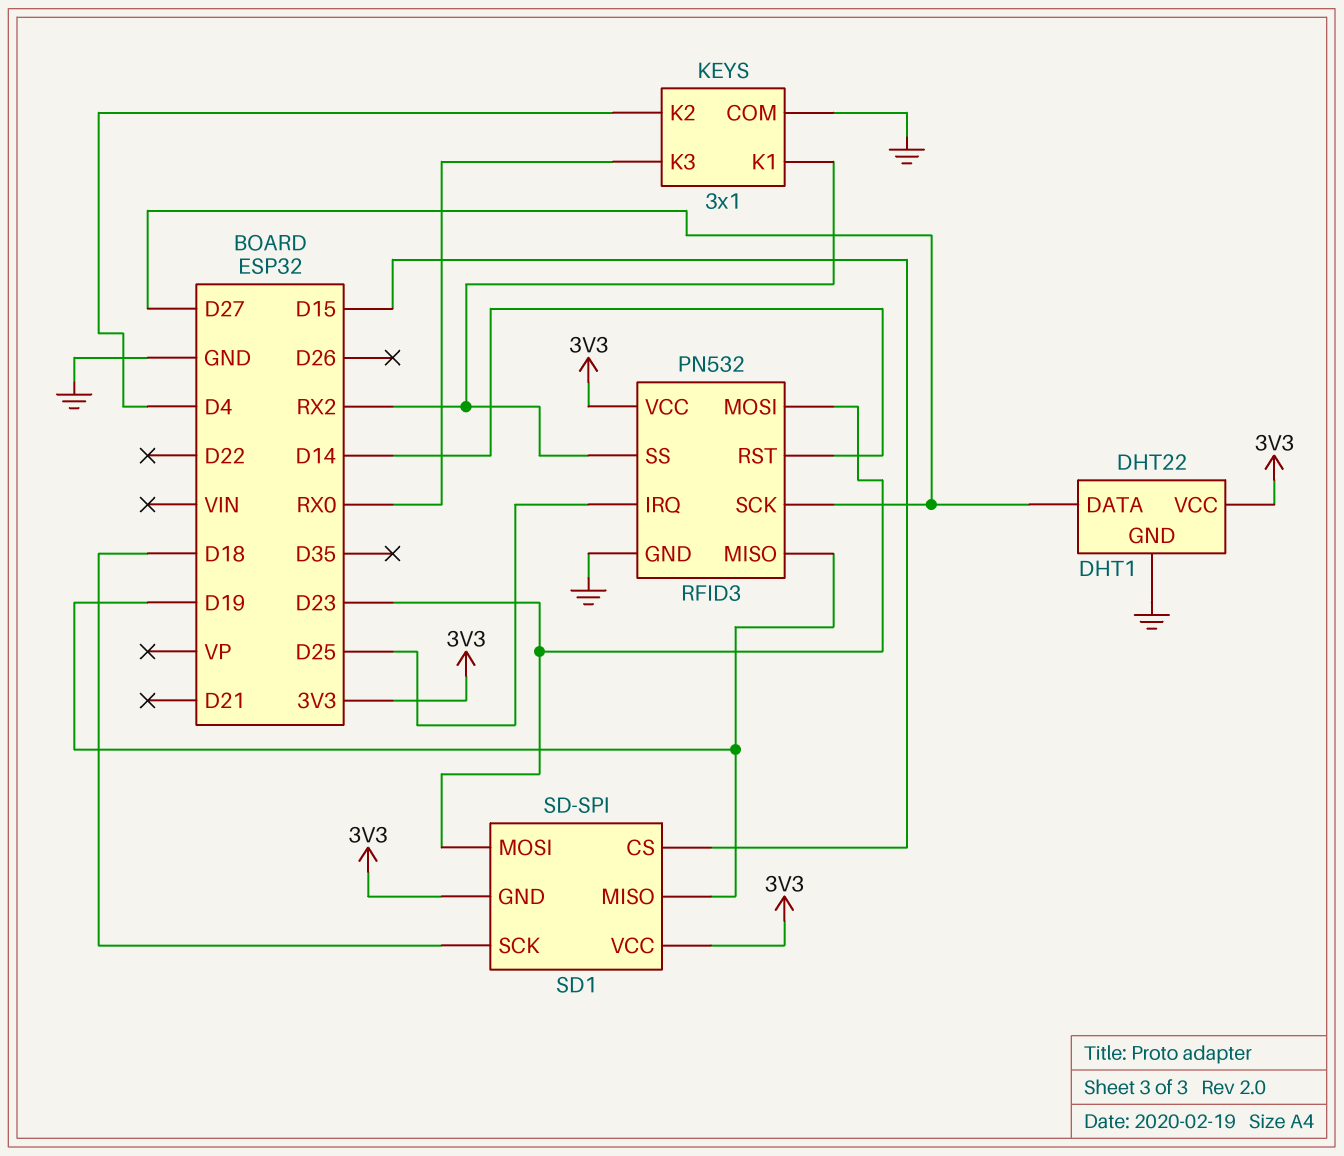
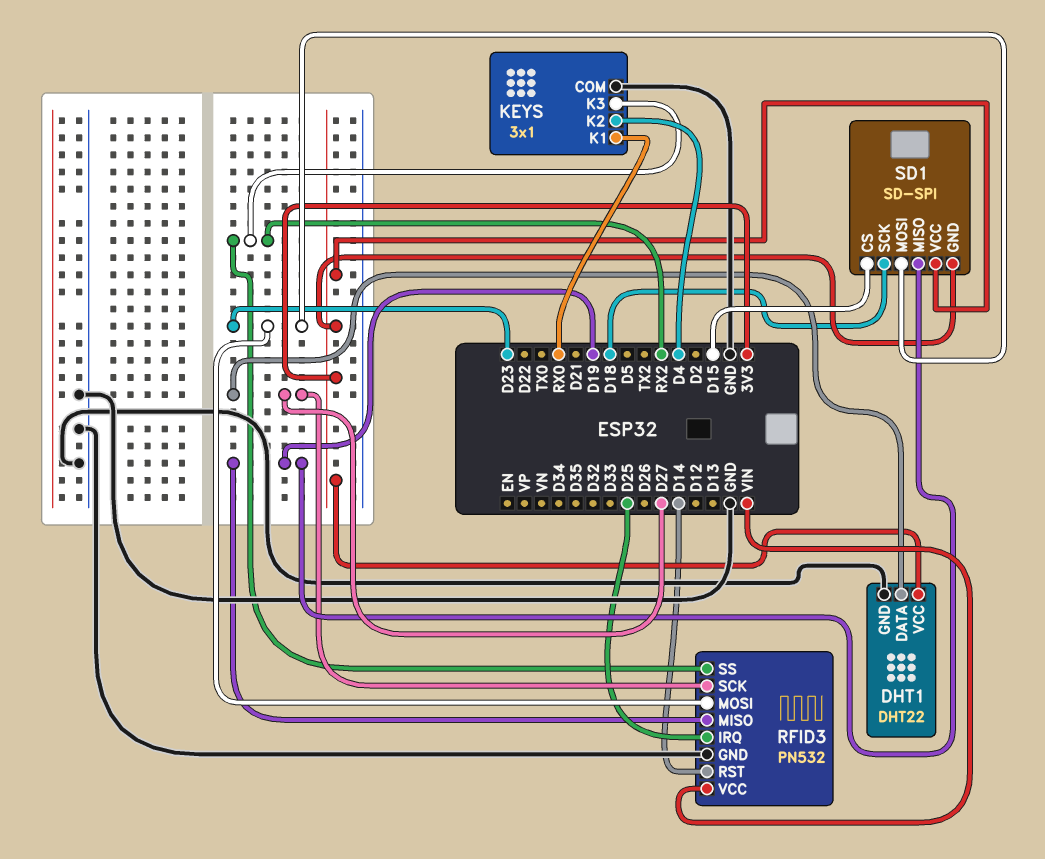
KEYS pin K1: RX2 -> RX0
KEYS pin K3: RX0 -> RX2
RFID3 pin VCC: 3V3 -> VIN

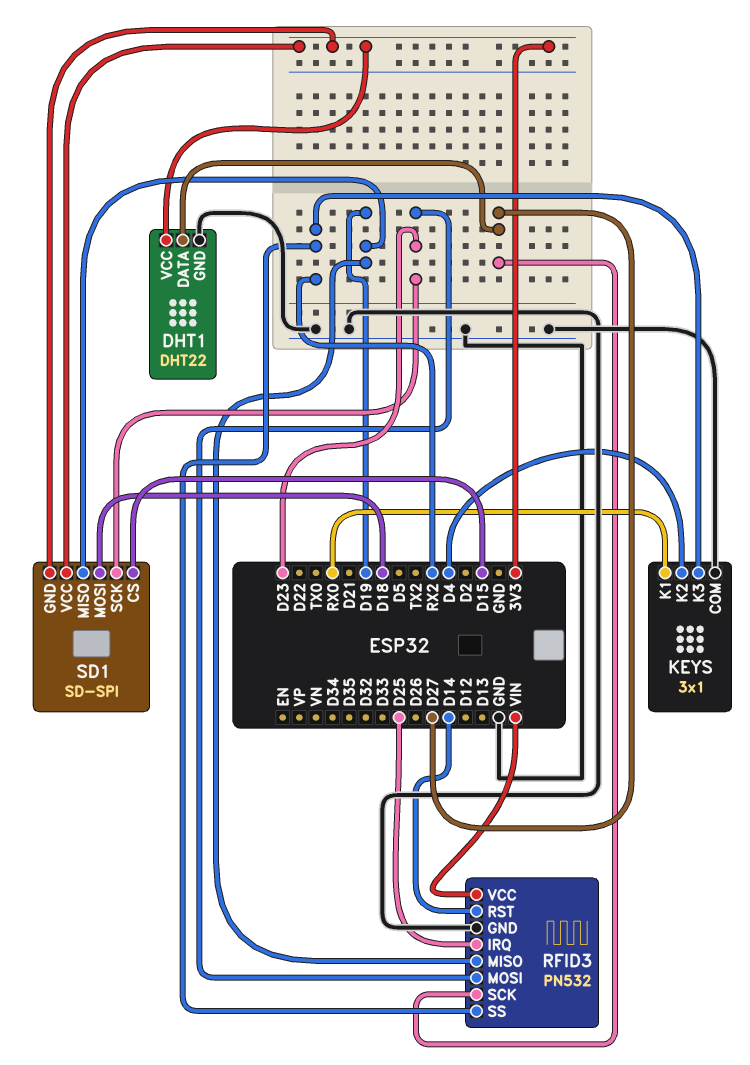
SD1 pin MOSI: D23 -> D18
SD1 pin SCK: D18 -> D23

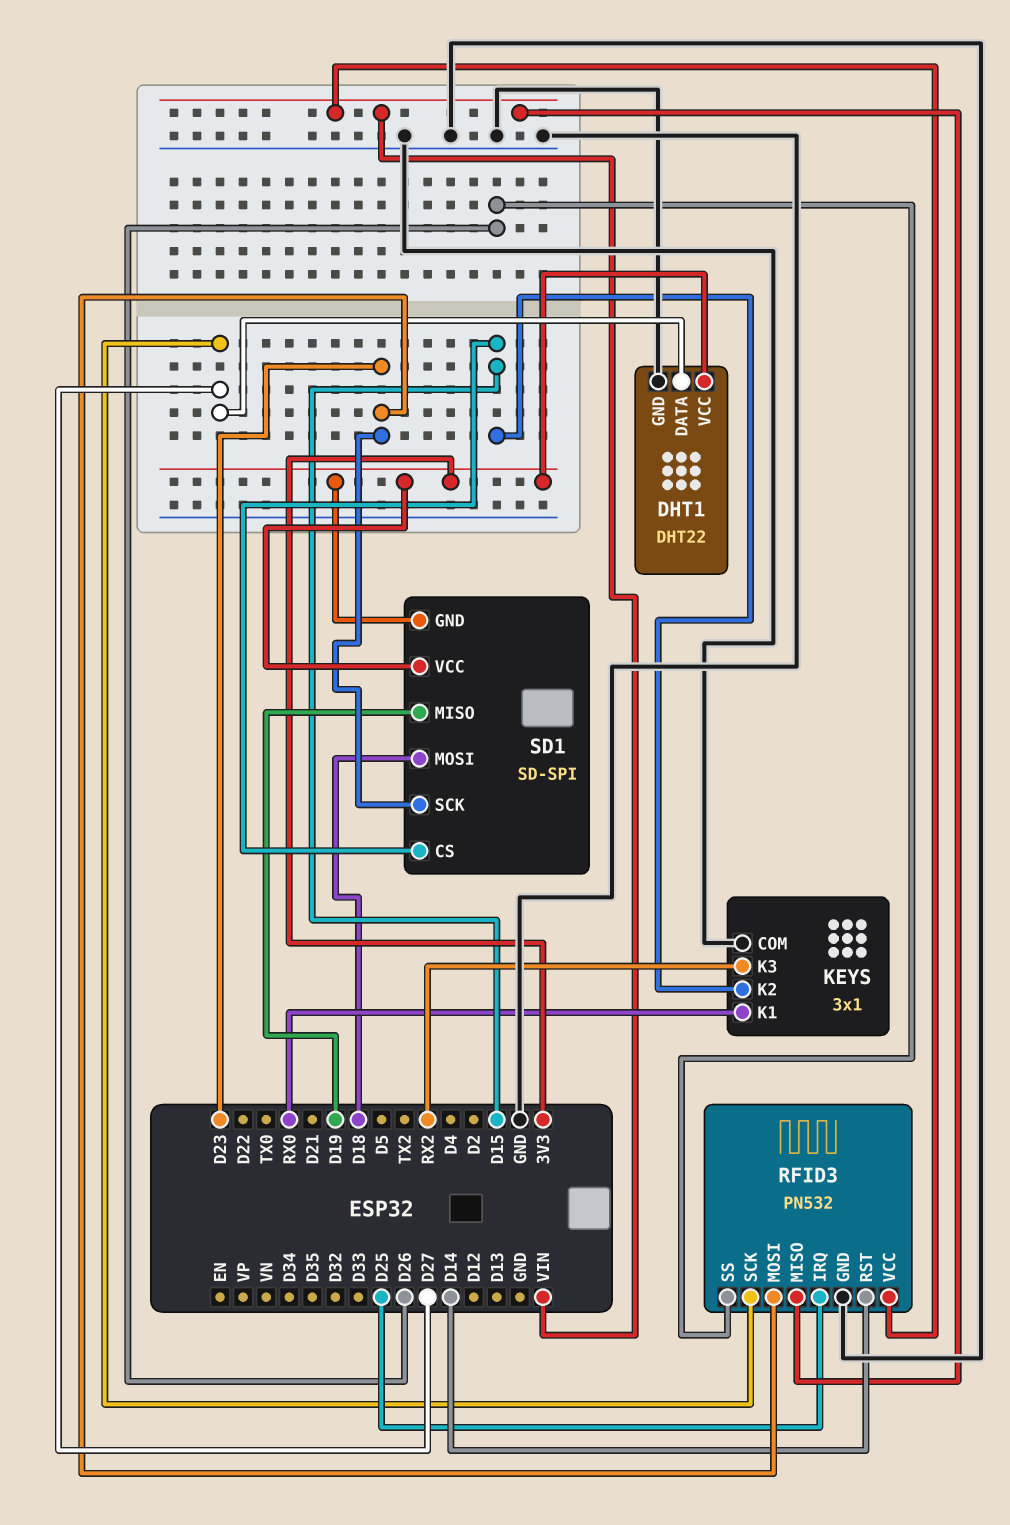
KEYS pin K2: D4 -> D15
RFID3 pin MISO: D19 -> VIN
RFID3 pin SS: RX2 -> D26

